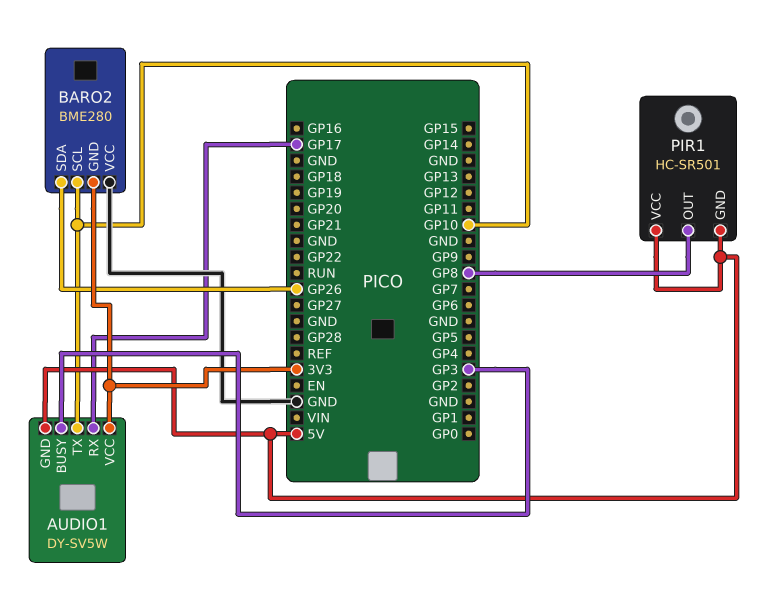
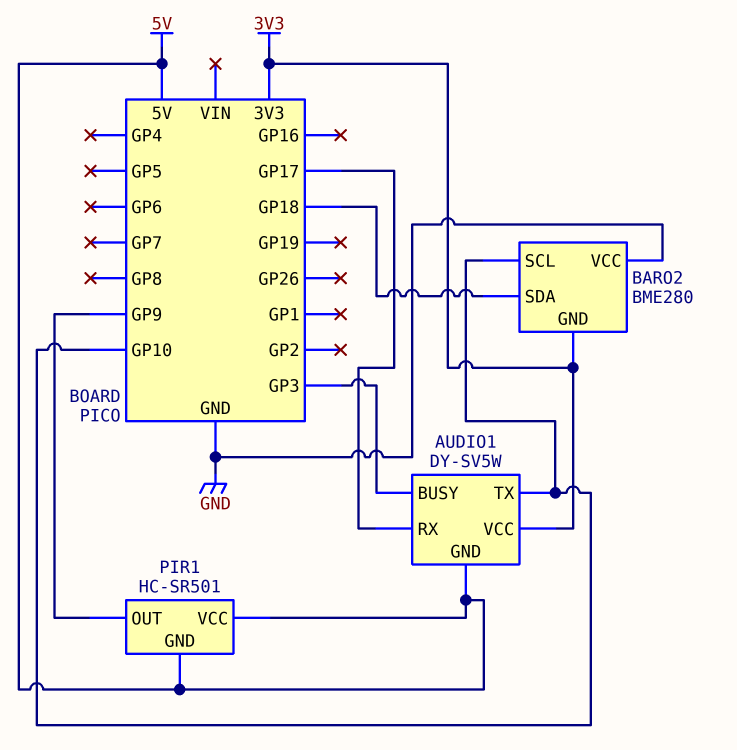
BARO2 pin SDA: GP26 -> GP18
PIR1 pin OUT: GP8 -> GP9

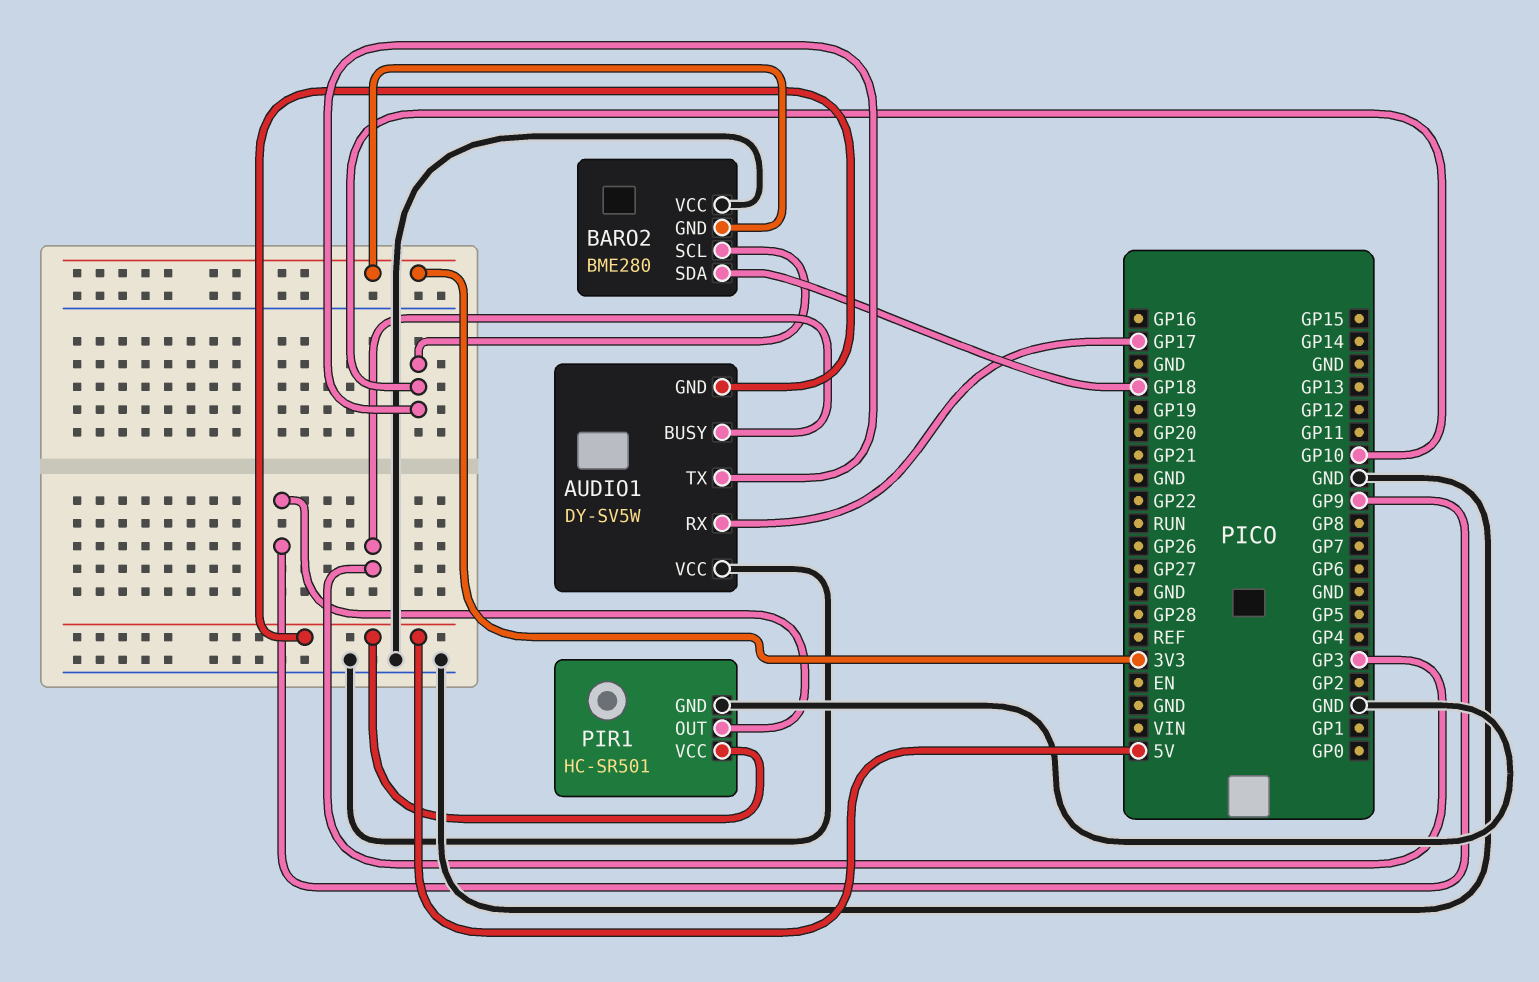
AUDIO1 pin VCC: 3V3 -> GND
PIR1 pin GND: 5V -> GND

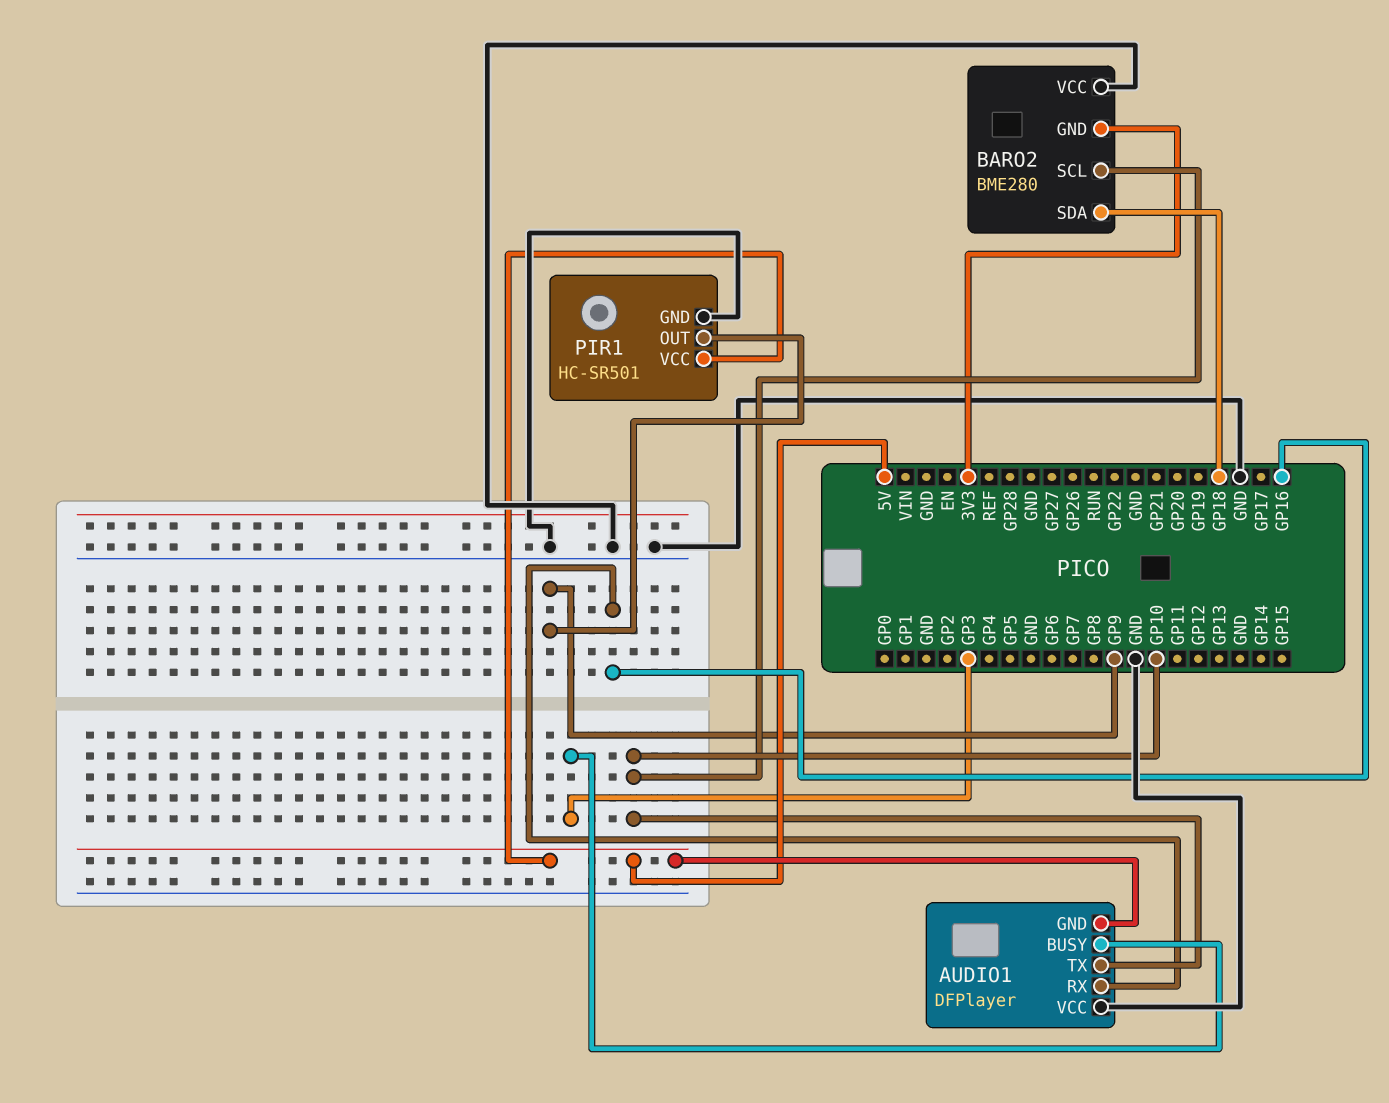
AUDIO1: DY-SV5W -> DFPlayer
AUDIO1 pin RX: GP17 -> GP16

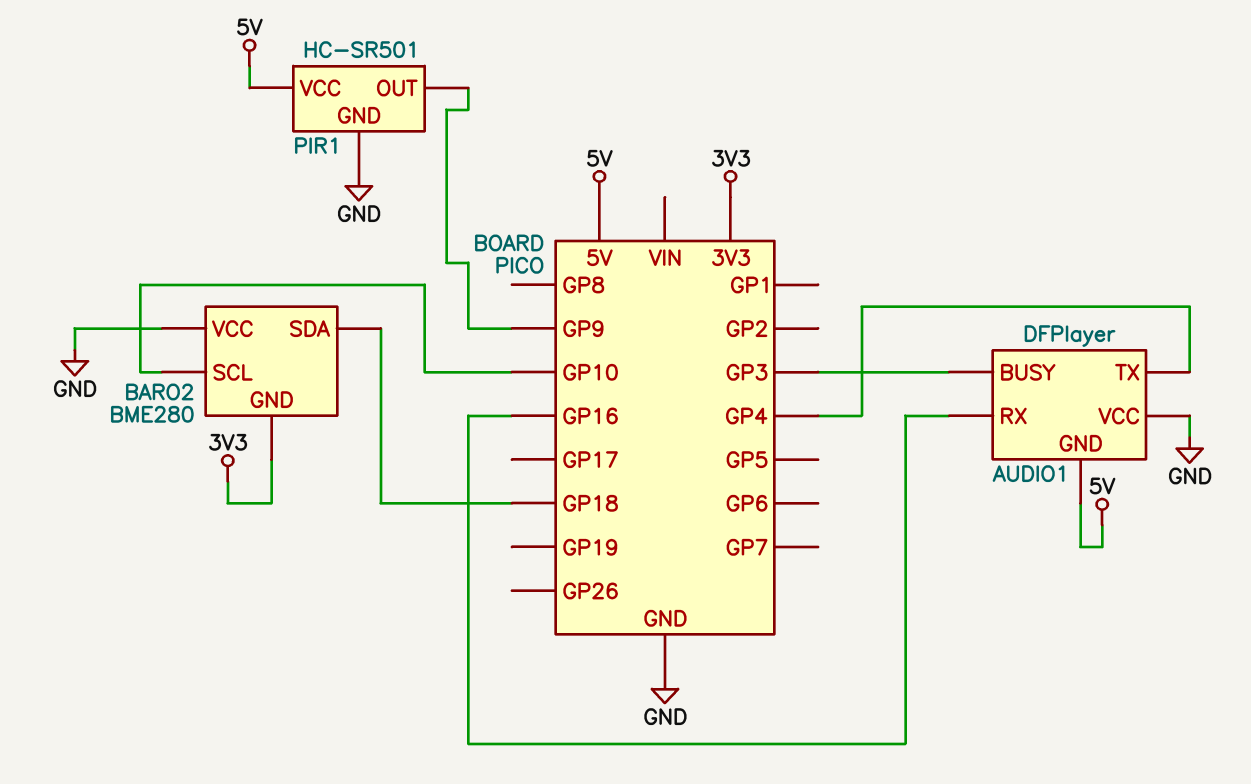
AUDIO1 pin TX: GP10 -> GP4

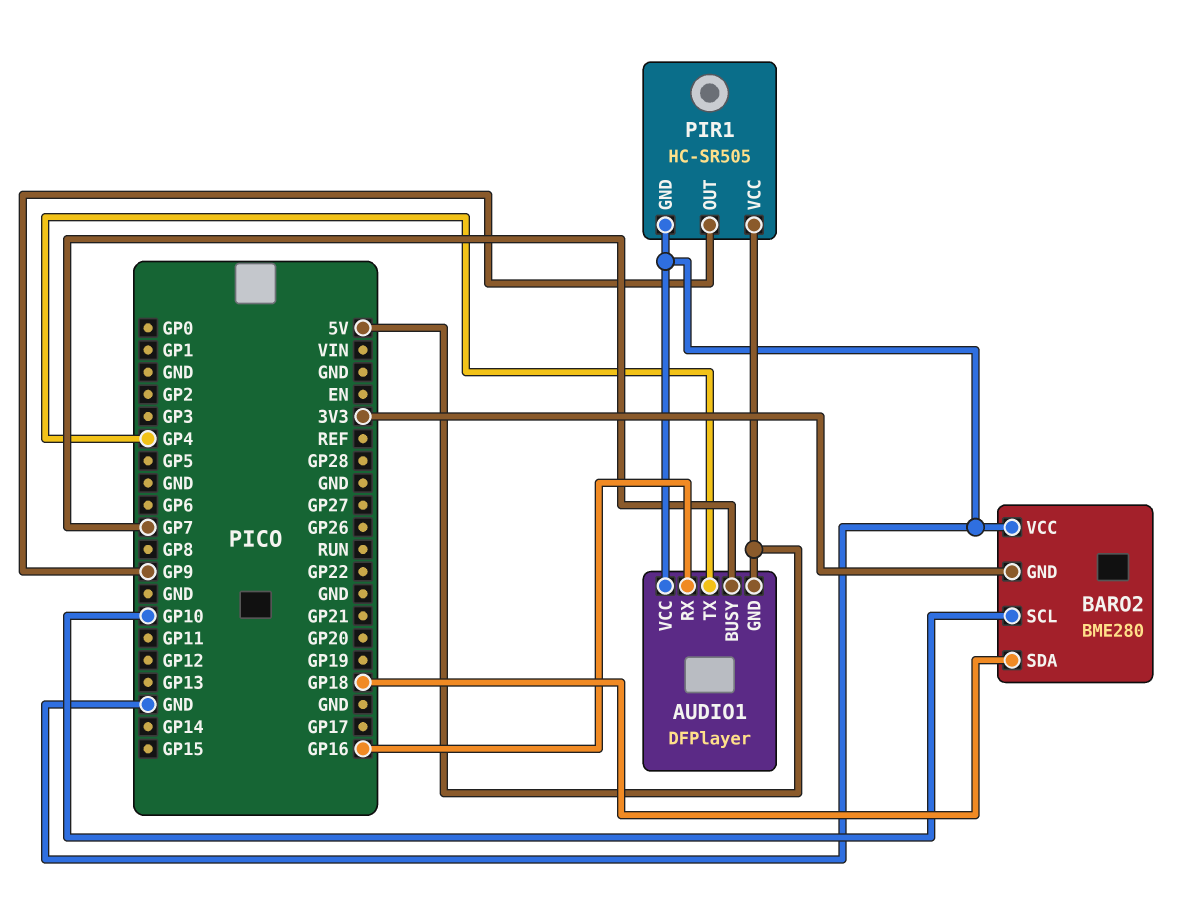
AUDIO1 pin BUSY: GP3 -> GP7
PIR1: HC-SR501 -> HC-SR505

